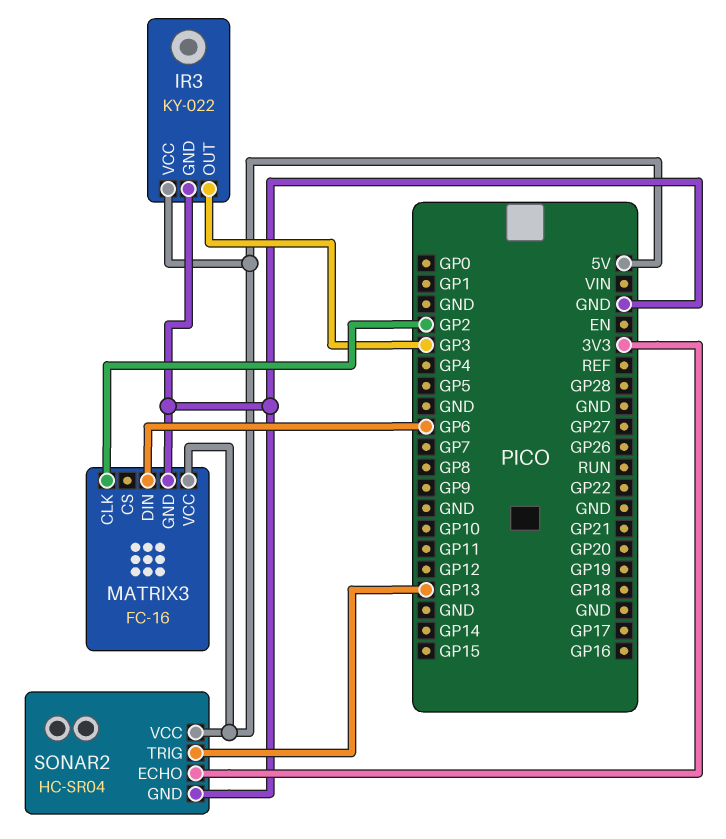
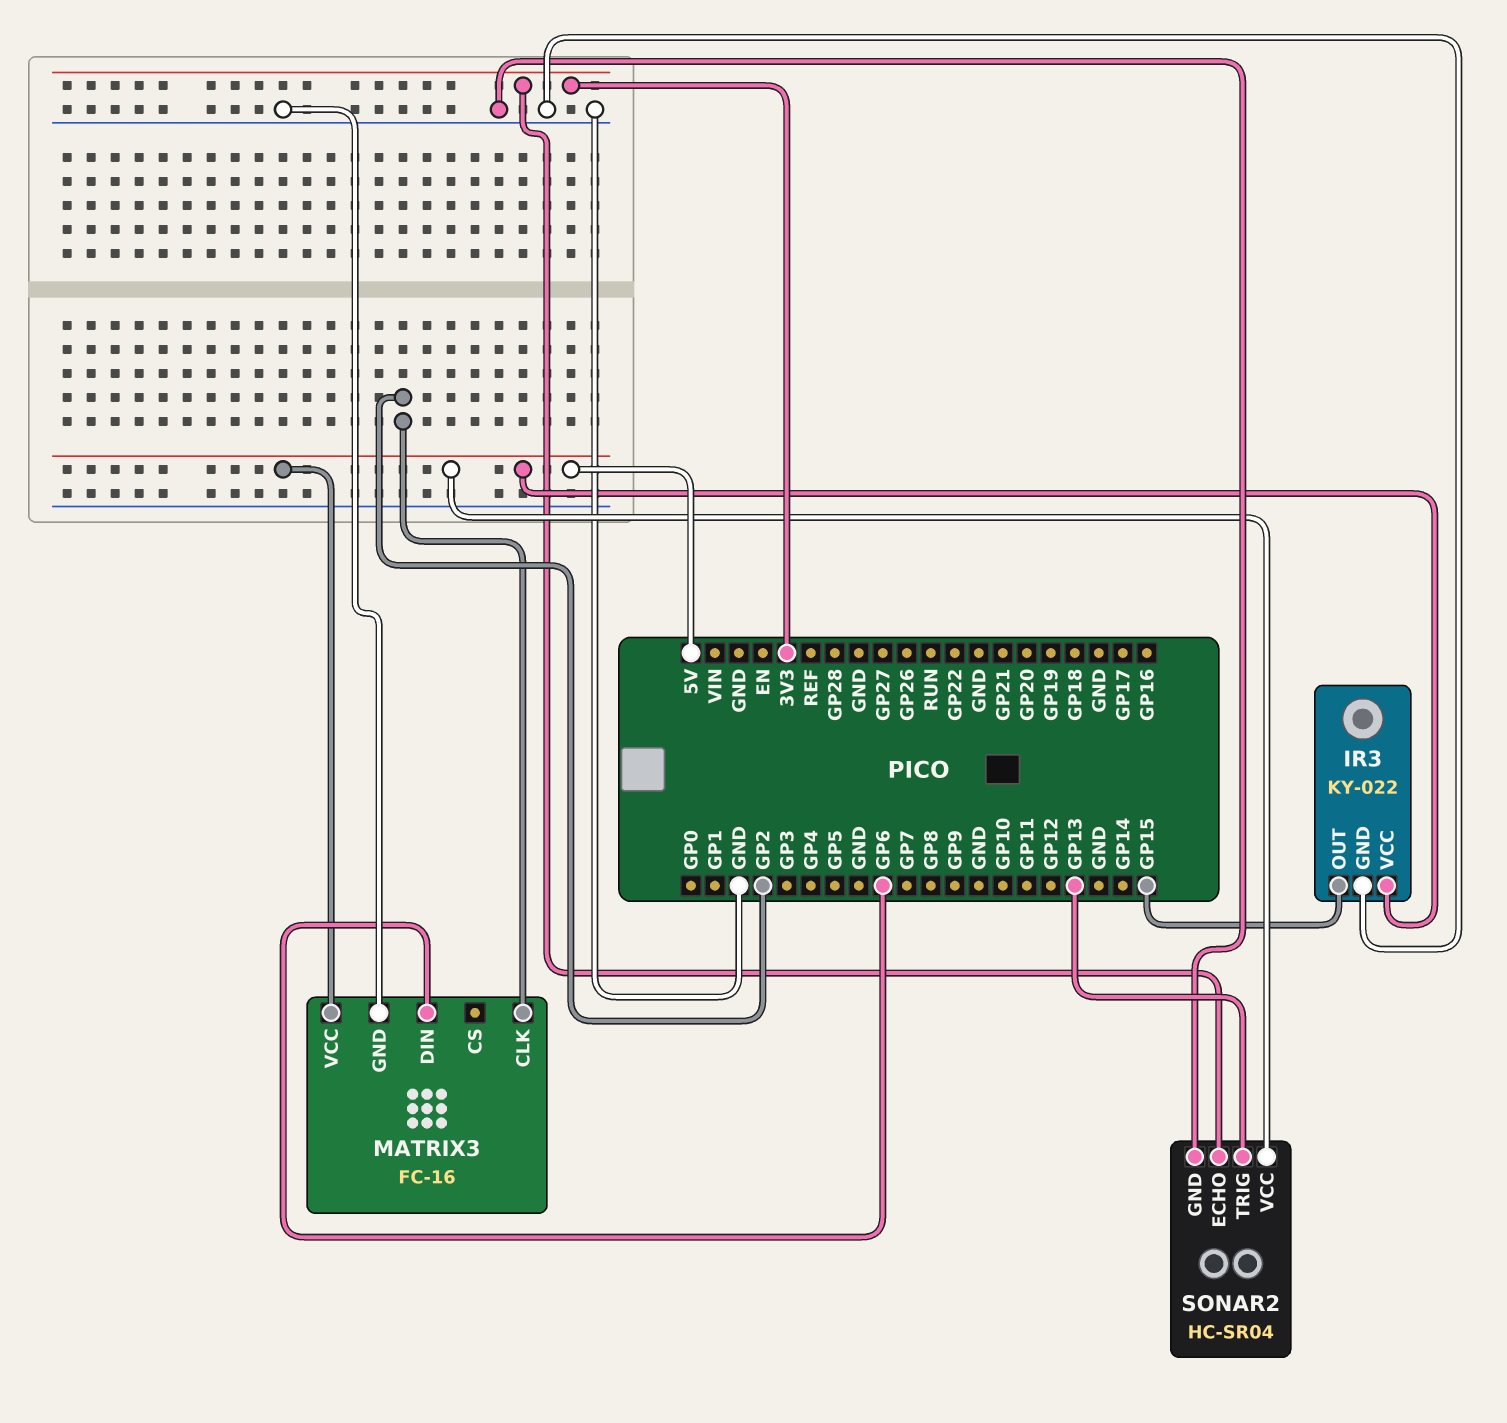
IR3 pin OUT: GP3 -> GP15

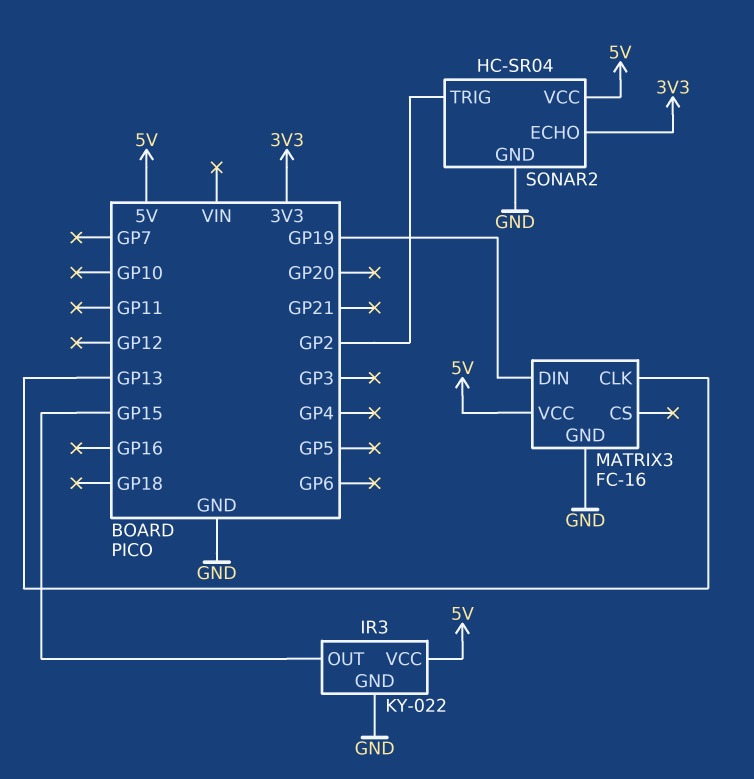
MATRIX3 pin CLK: GP2 -> GP13
MATRIX3 pin DIN: GP6 -> GP19
SONAR2 pin TRIG: GP13 -> GP2

